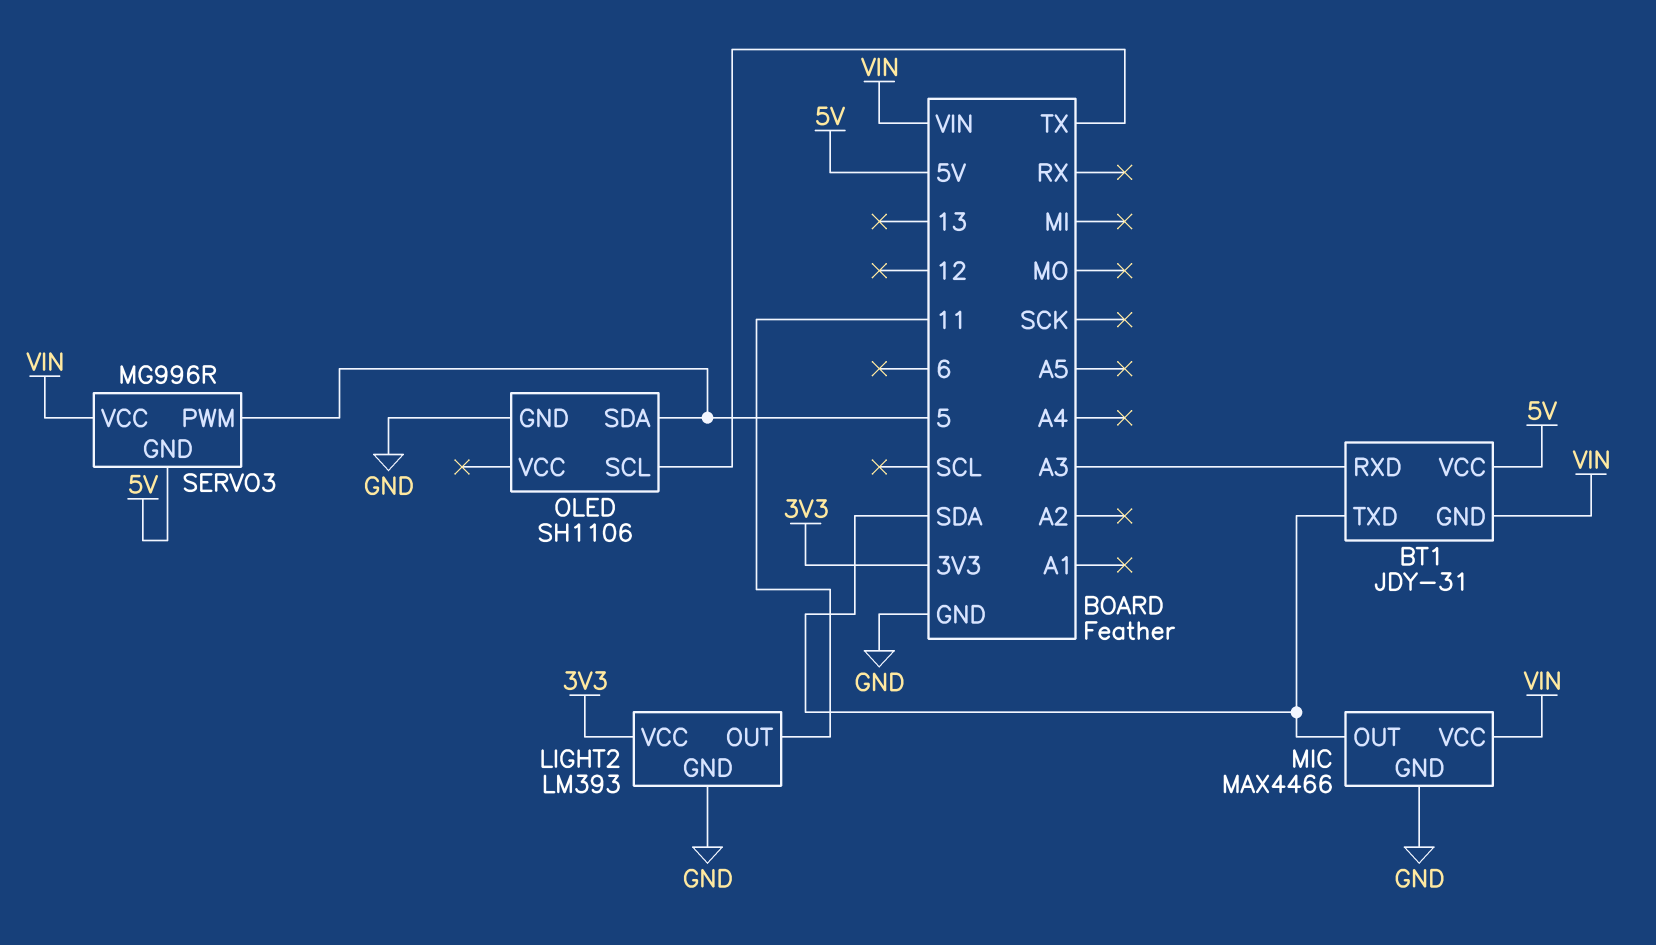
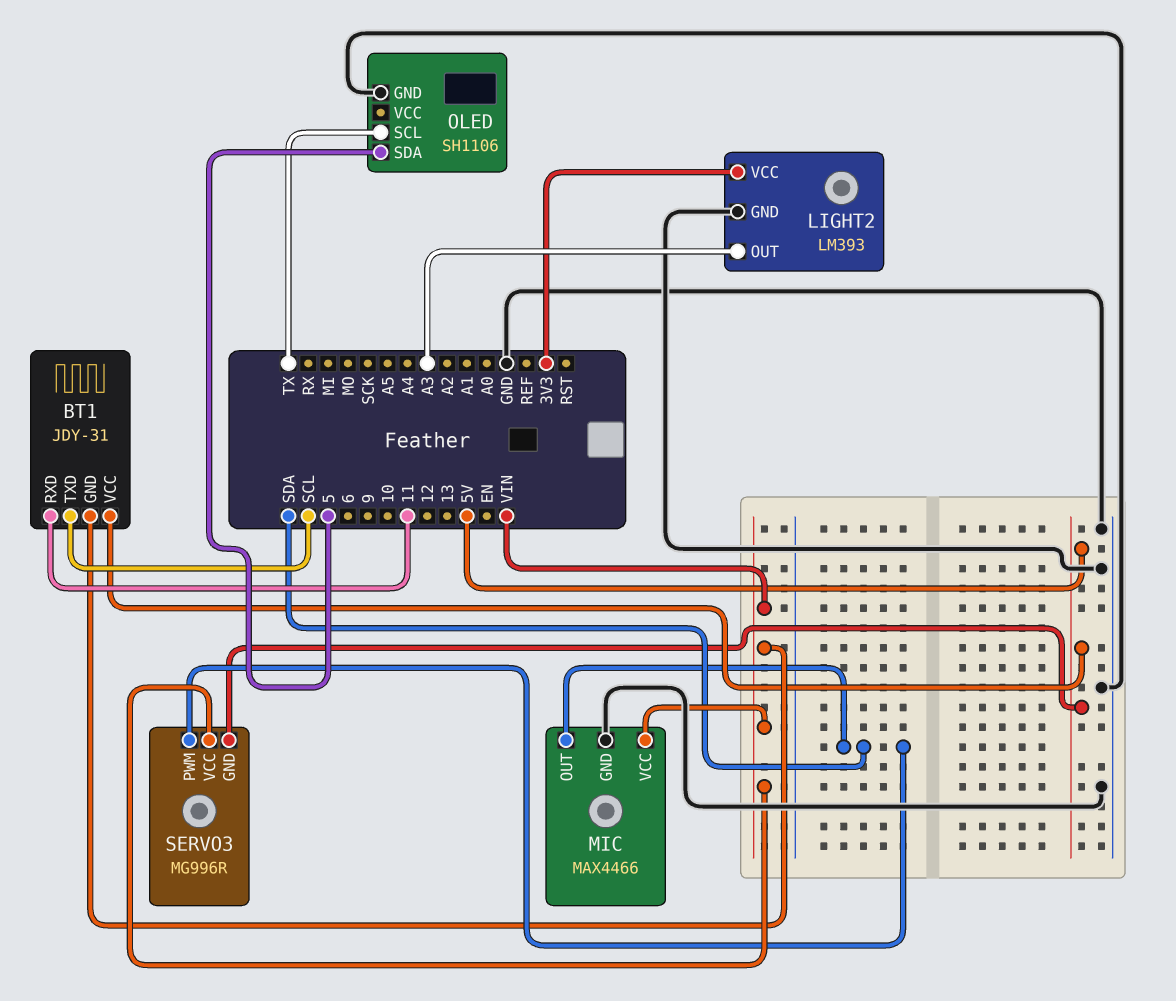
BT1 pin RXD: A3 -> 11
BT1 pin TXD: SDA -> SCL
LIGHT2 pin OUT: 11 -> A3
SERVO3 pin PWM: 5 -> SDA

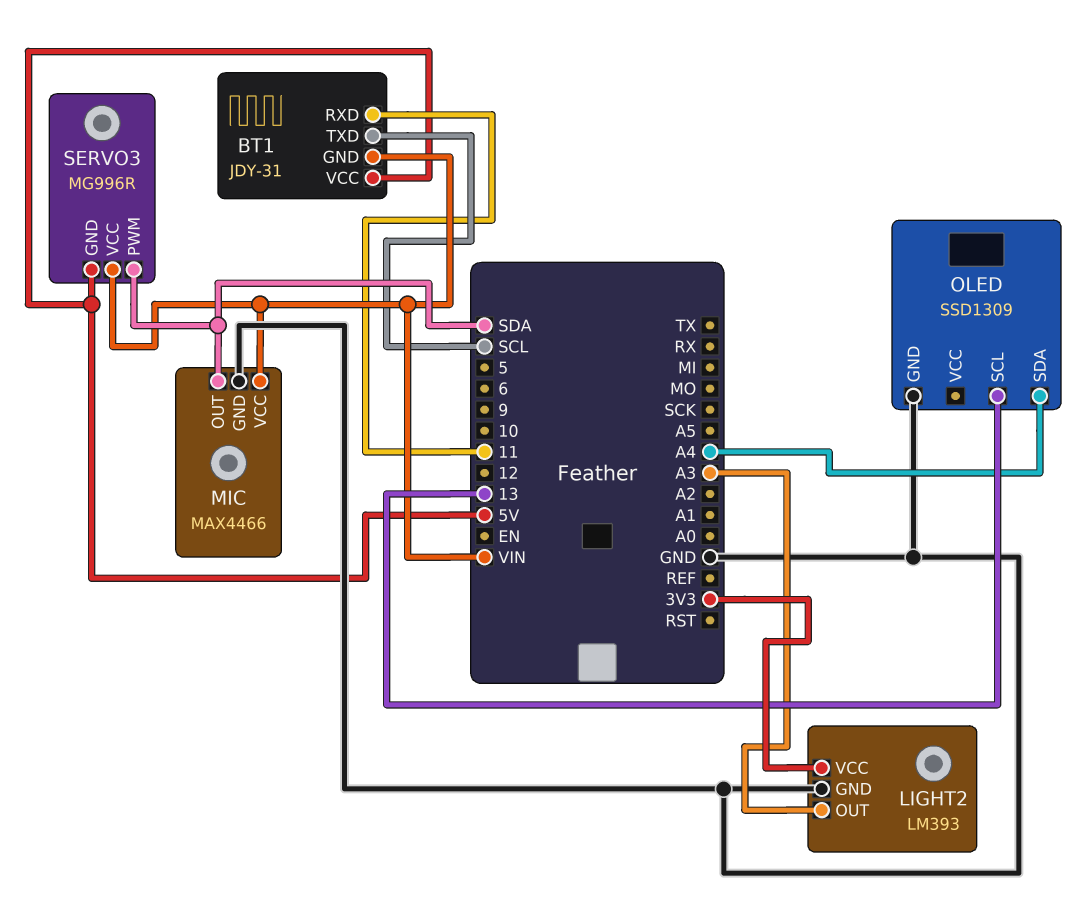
OLED: SH1106 -> SSD1309
OLED pin SCL: TX -> 13
OLED pin SDA: 5 -> A4

